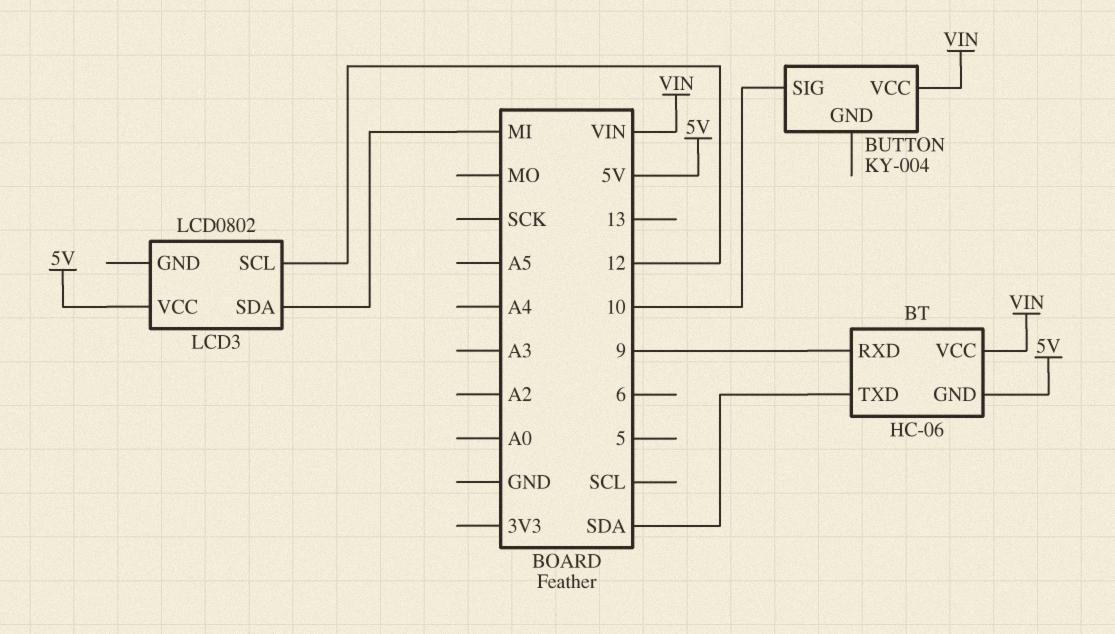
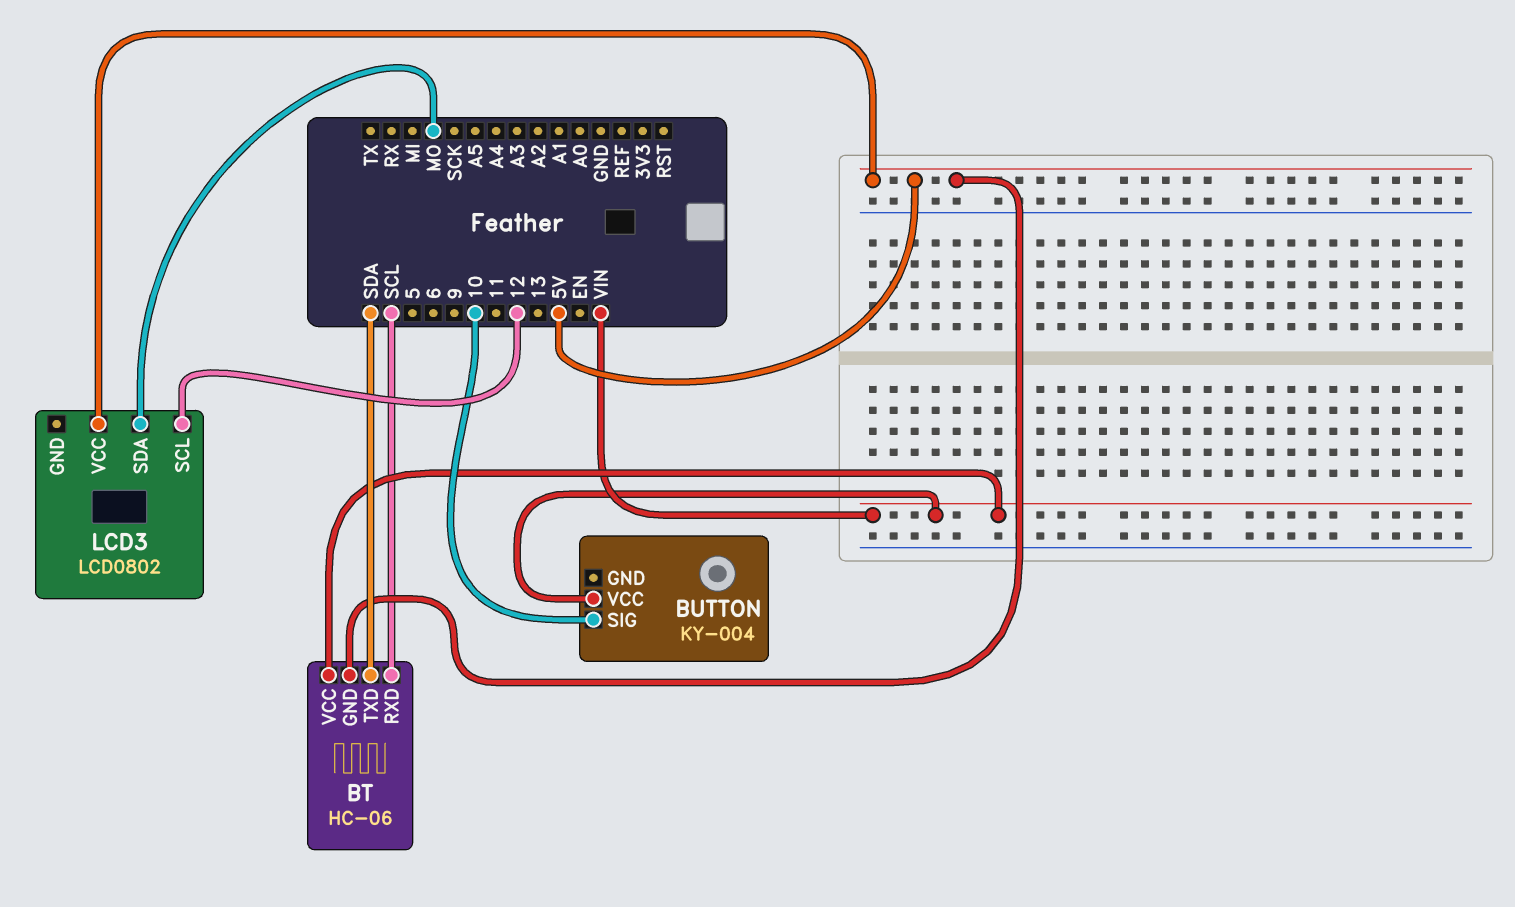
BT pin RXD: 9 -> SCL
LCD3 pin SDA: MI -> MO

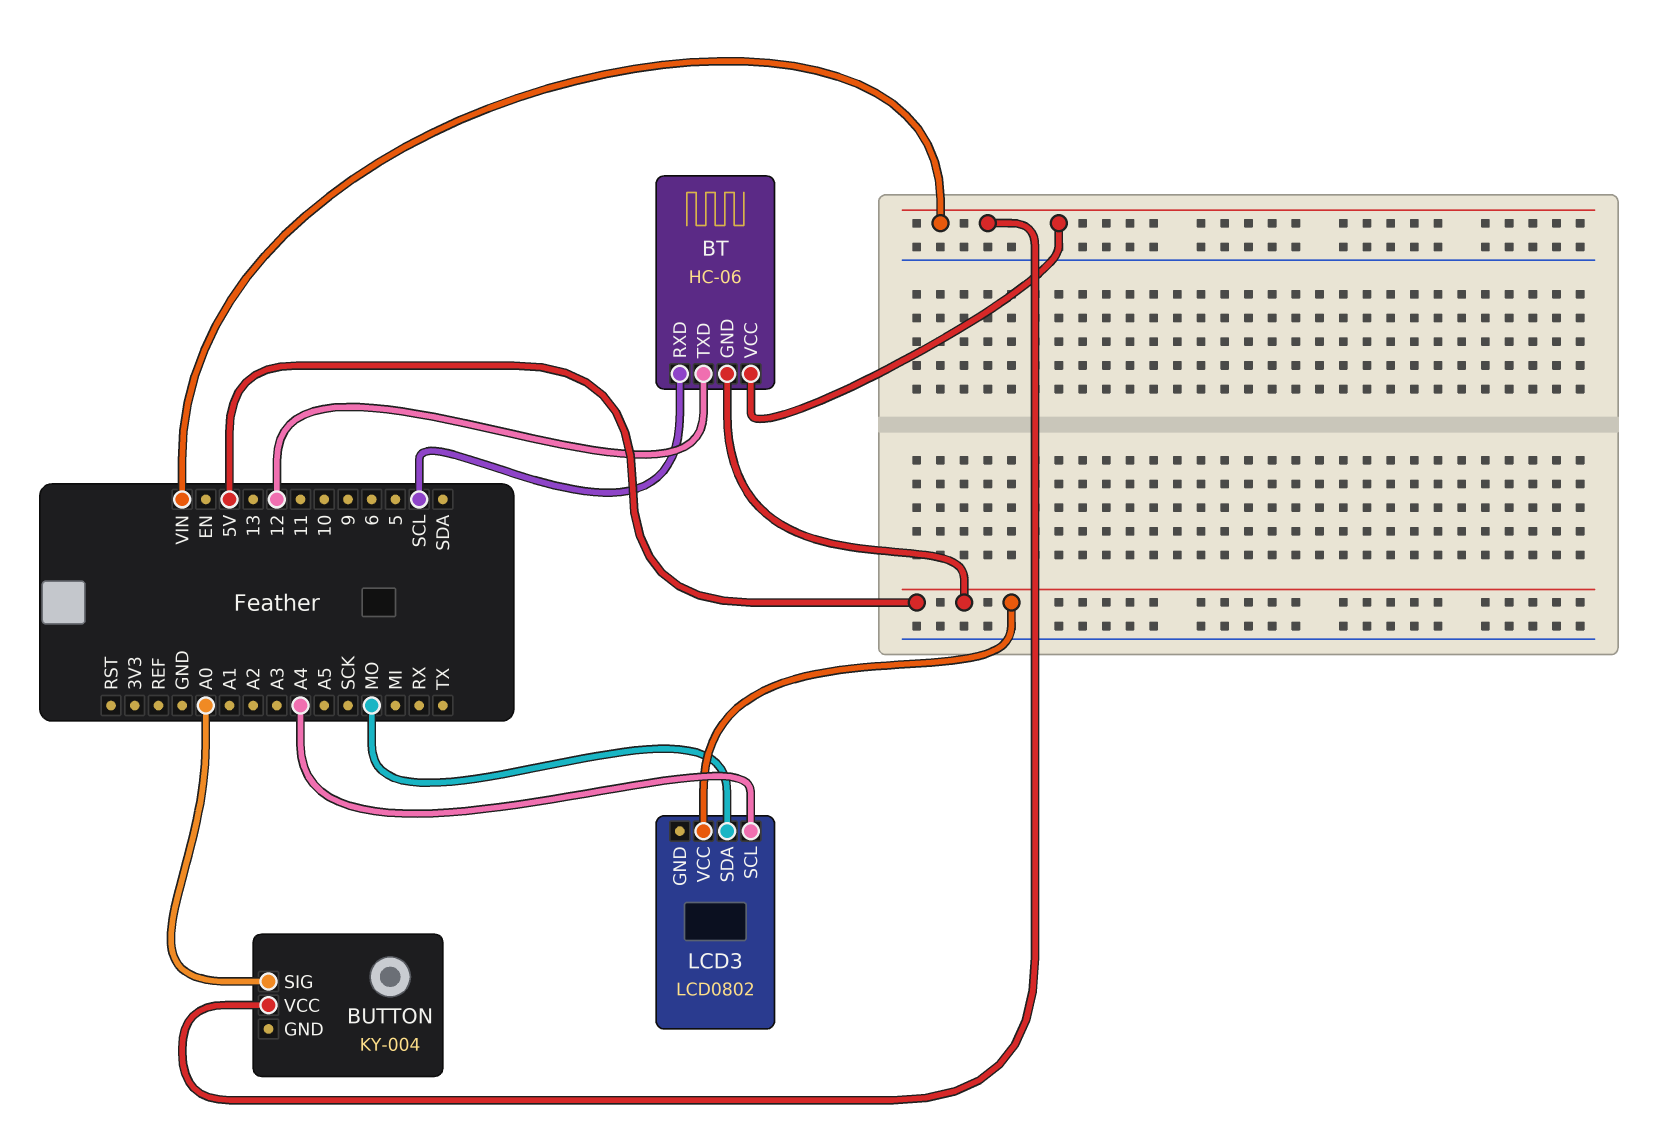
BT pin TXD: SDA -> 12
BUTTON pin SIG: 10 -> A0
LCD3 pin SCL: 12 -> A4

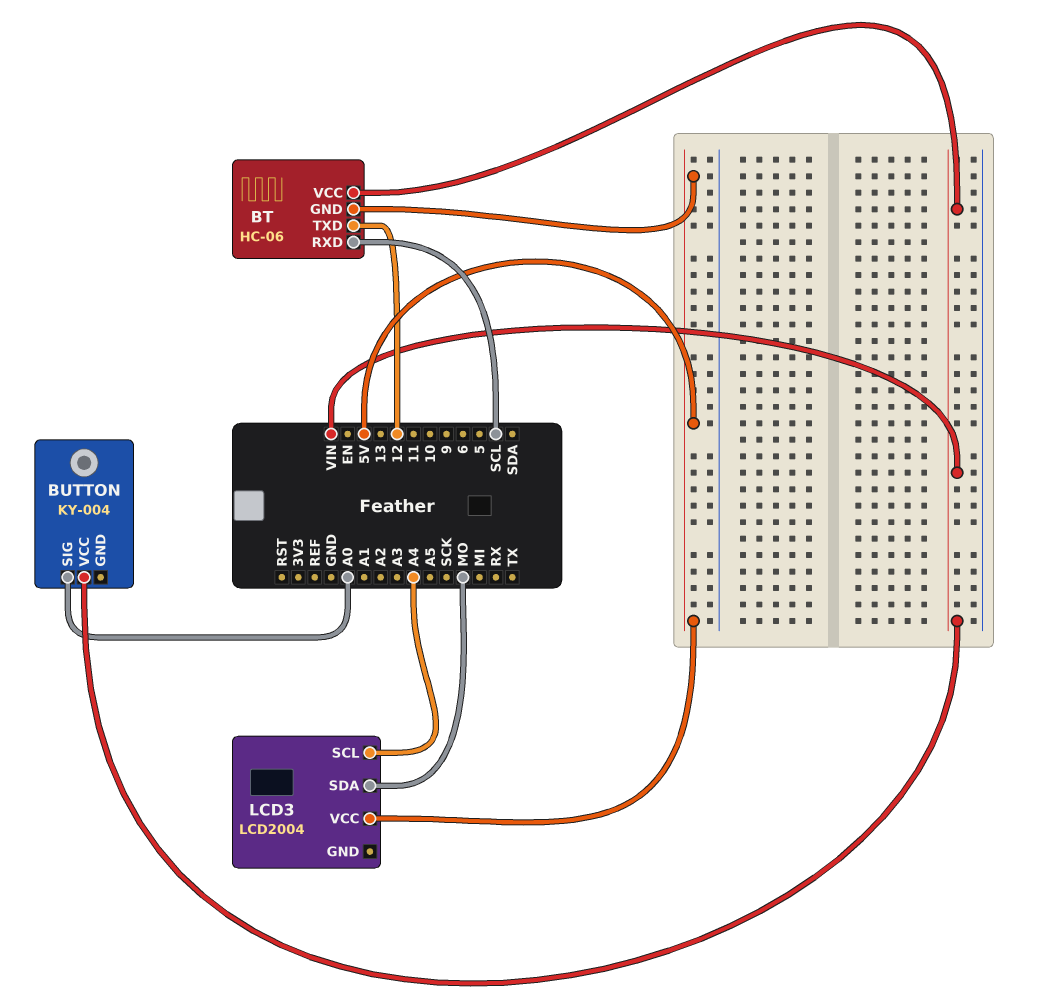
LCD3: LCD0802 -> LCD2004

